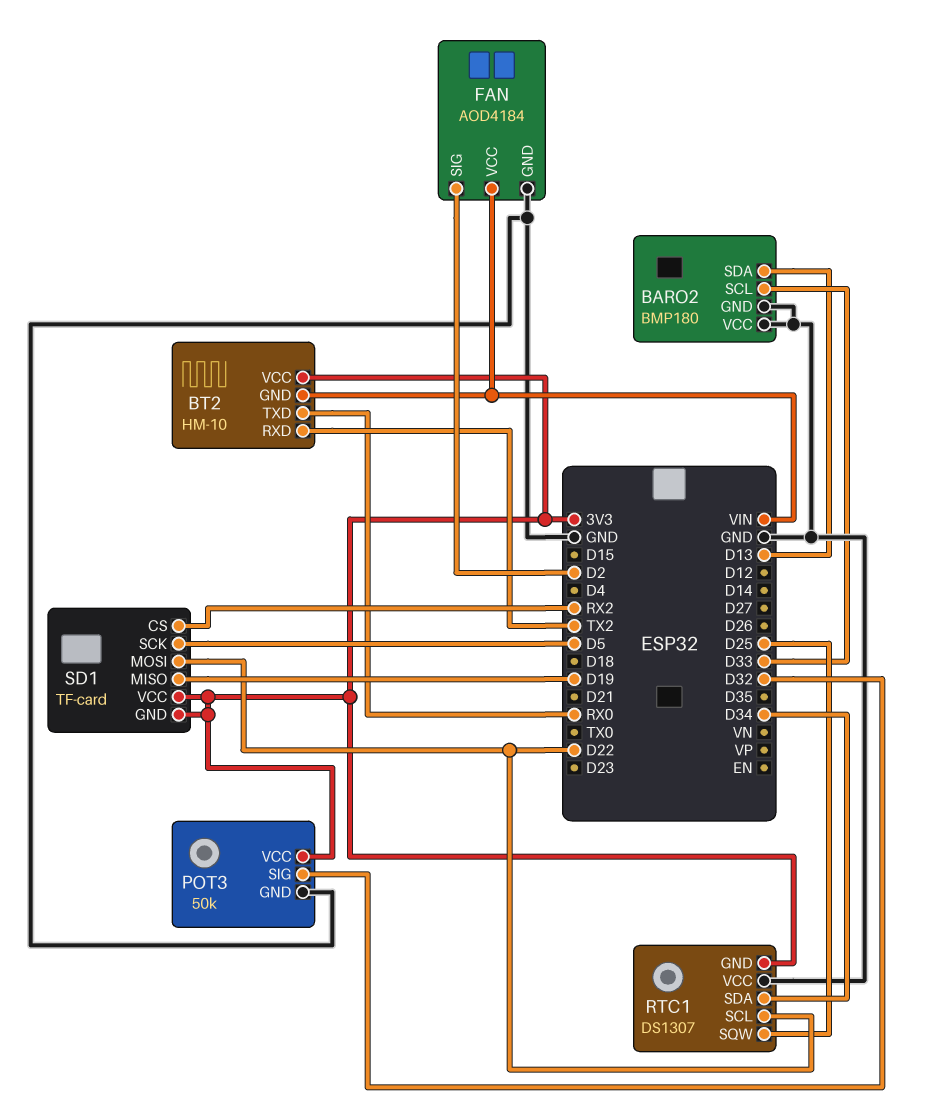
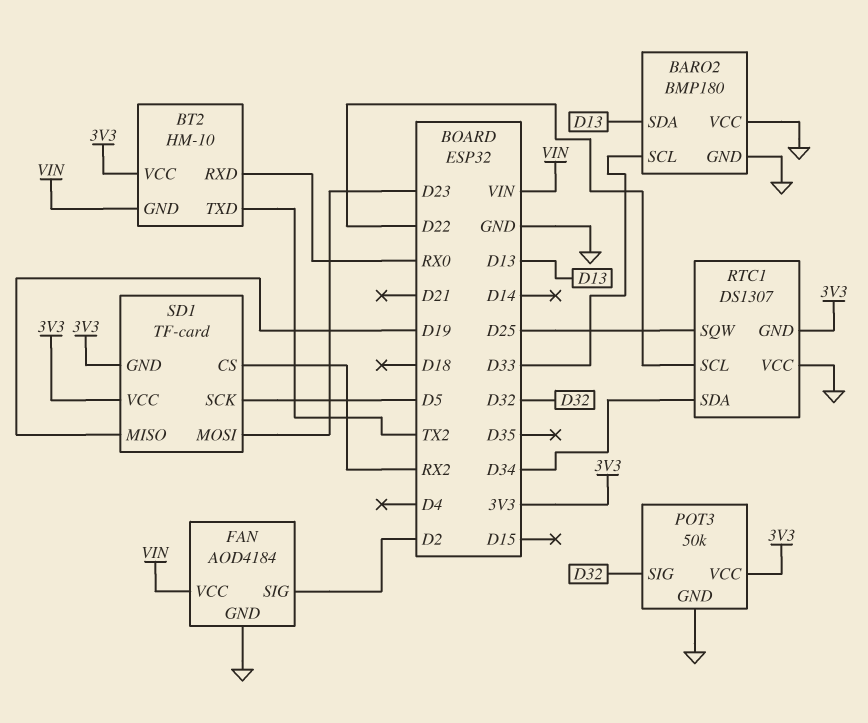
BT2 pin RXD: TX2 -> RX0
BT2 pin TXD: RX0 -> TX2
SD1 pin MOSI: D22 -> D23

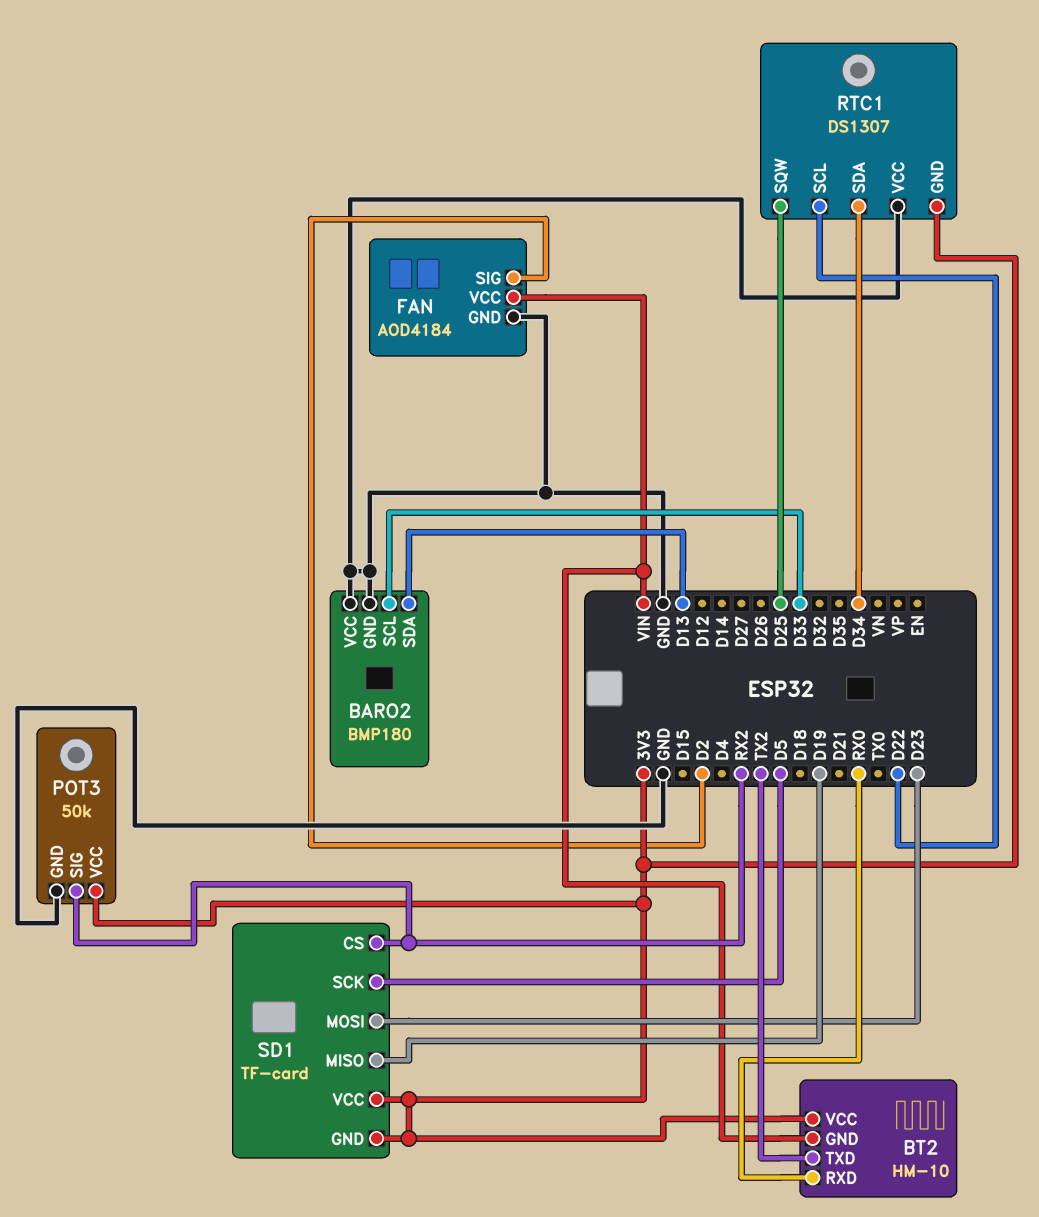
POT3 pin SIG: D32 -> RX2

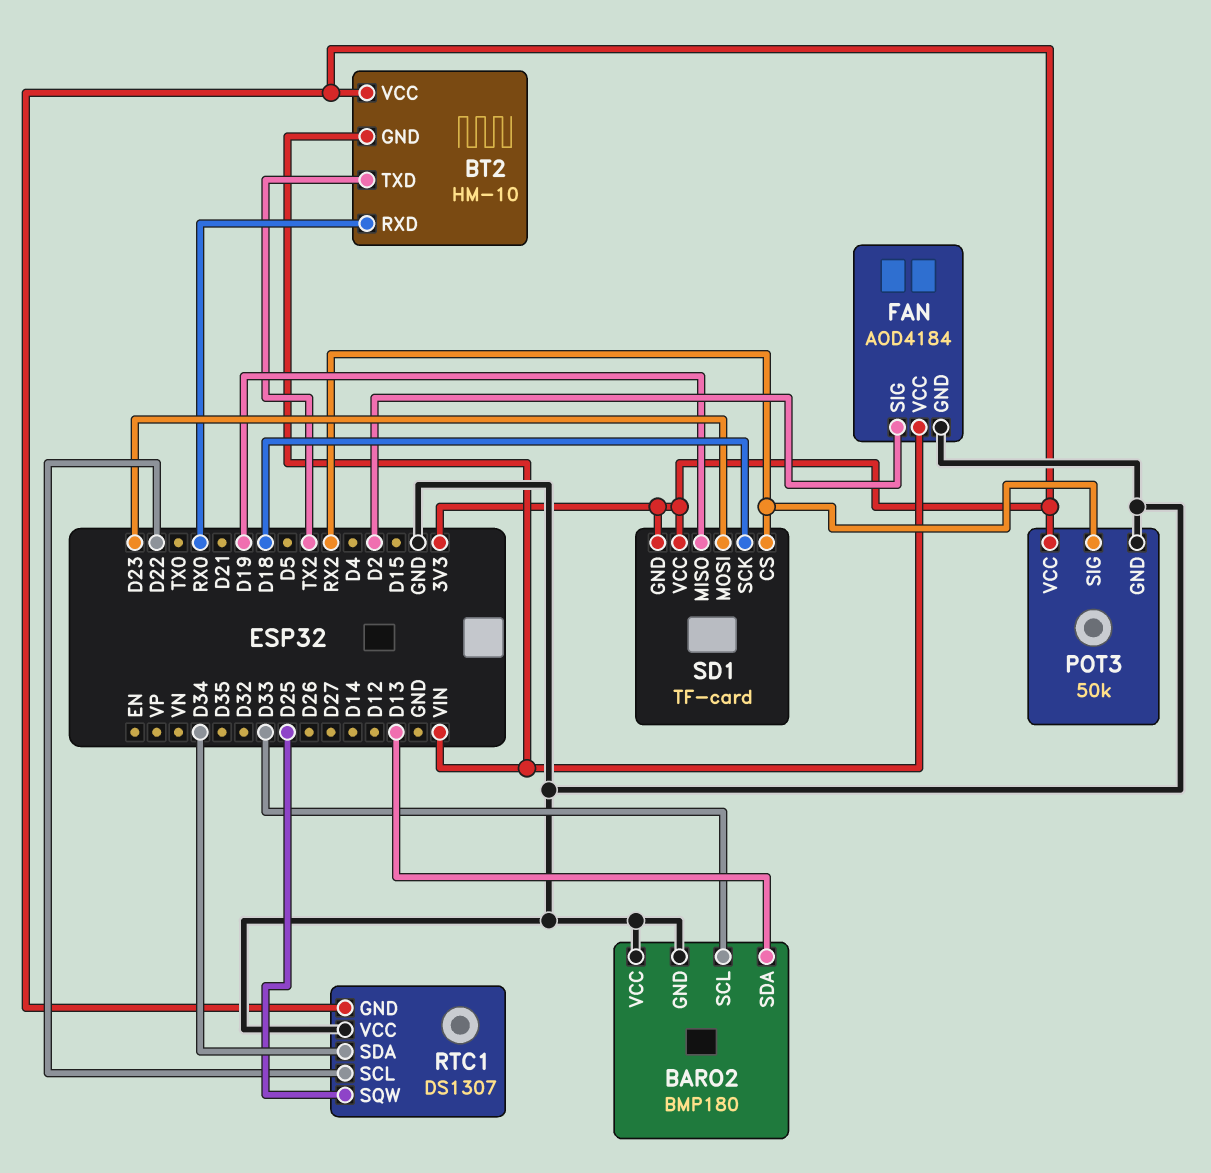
SD1 pin SCK: D5 -> D18

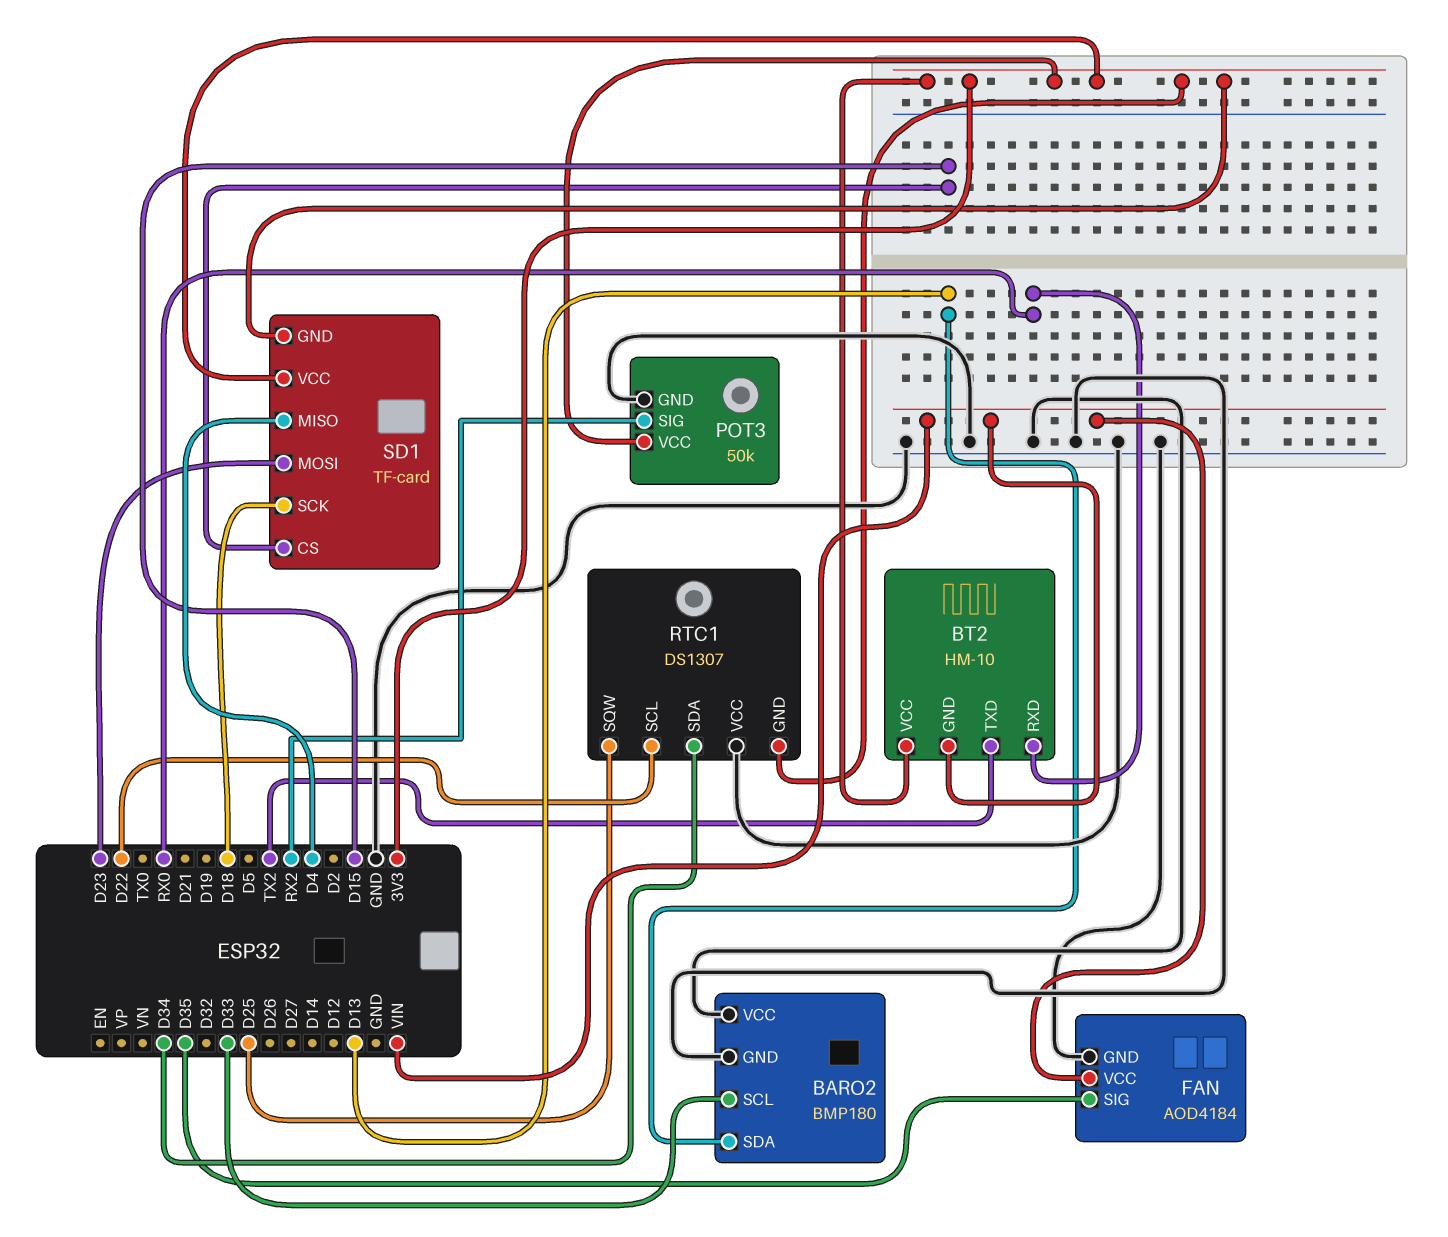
FAN pin SIG: D2 -> D35
SD1 pin CS: RX2 -> D15
SD1 pin MISO: D19 -> D4

